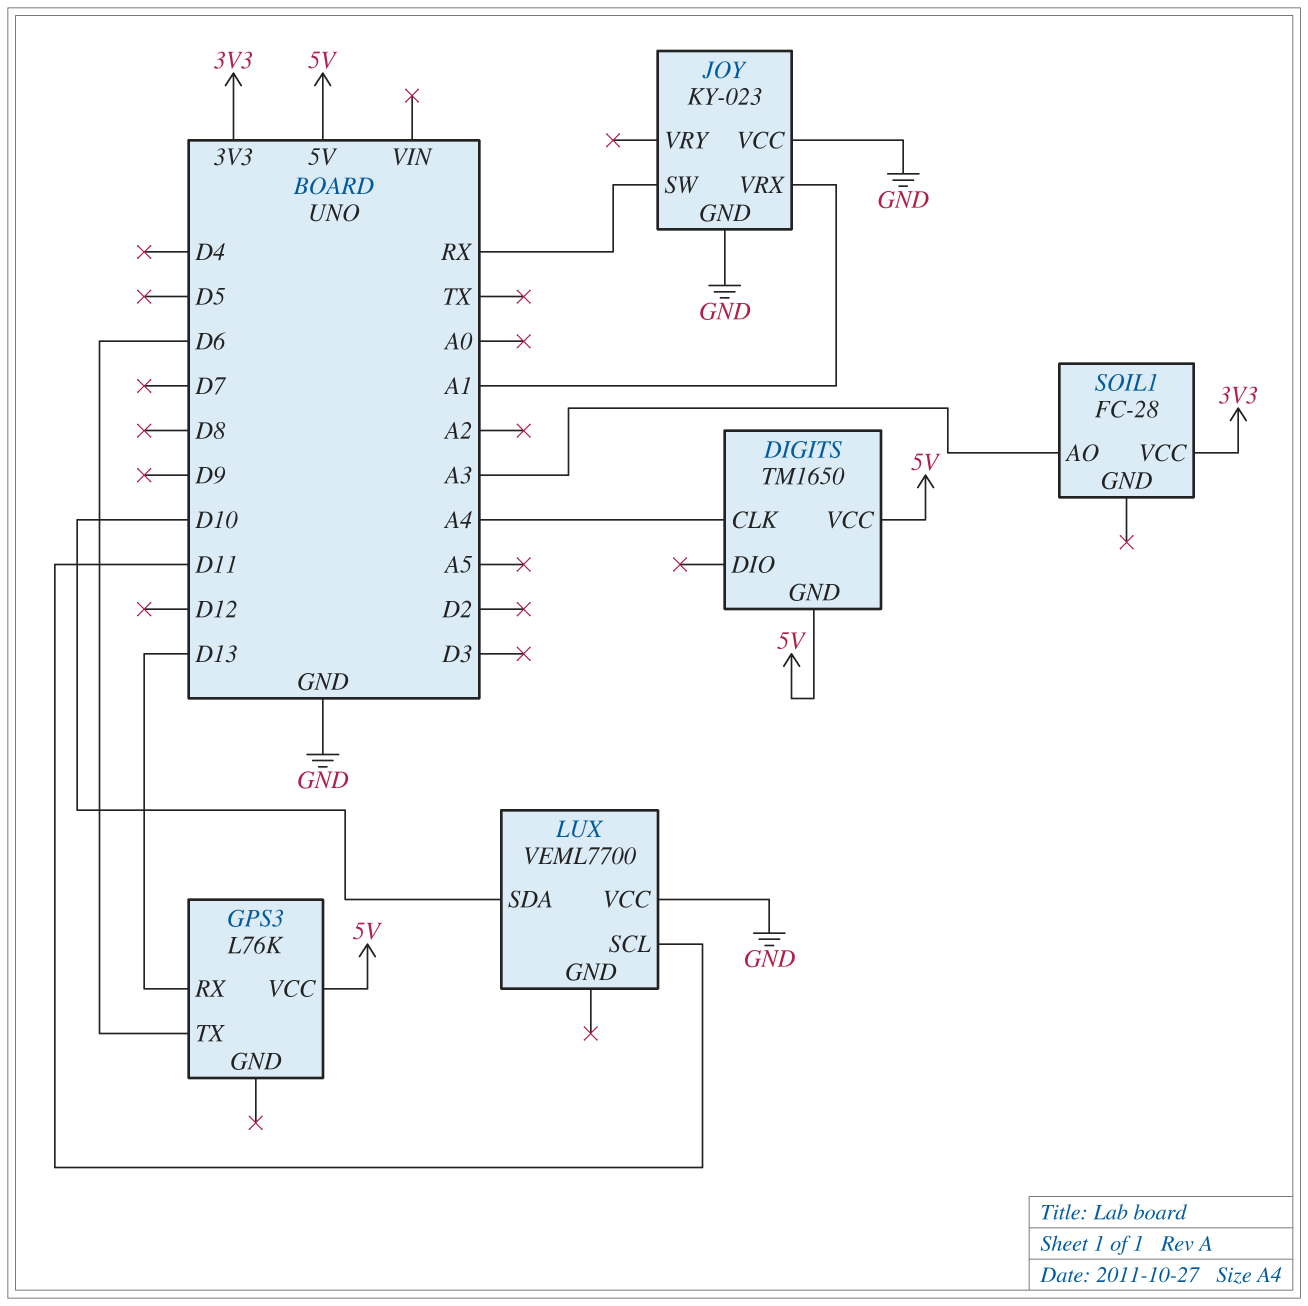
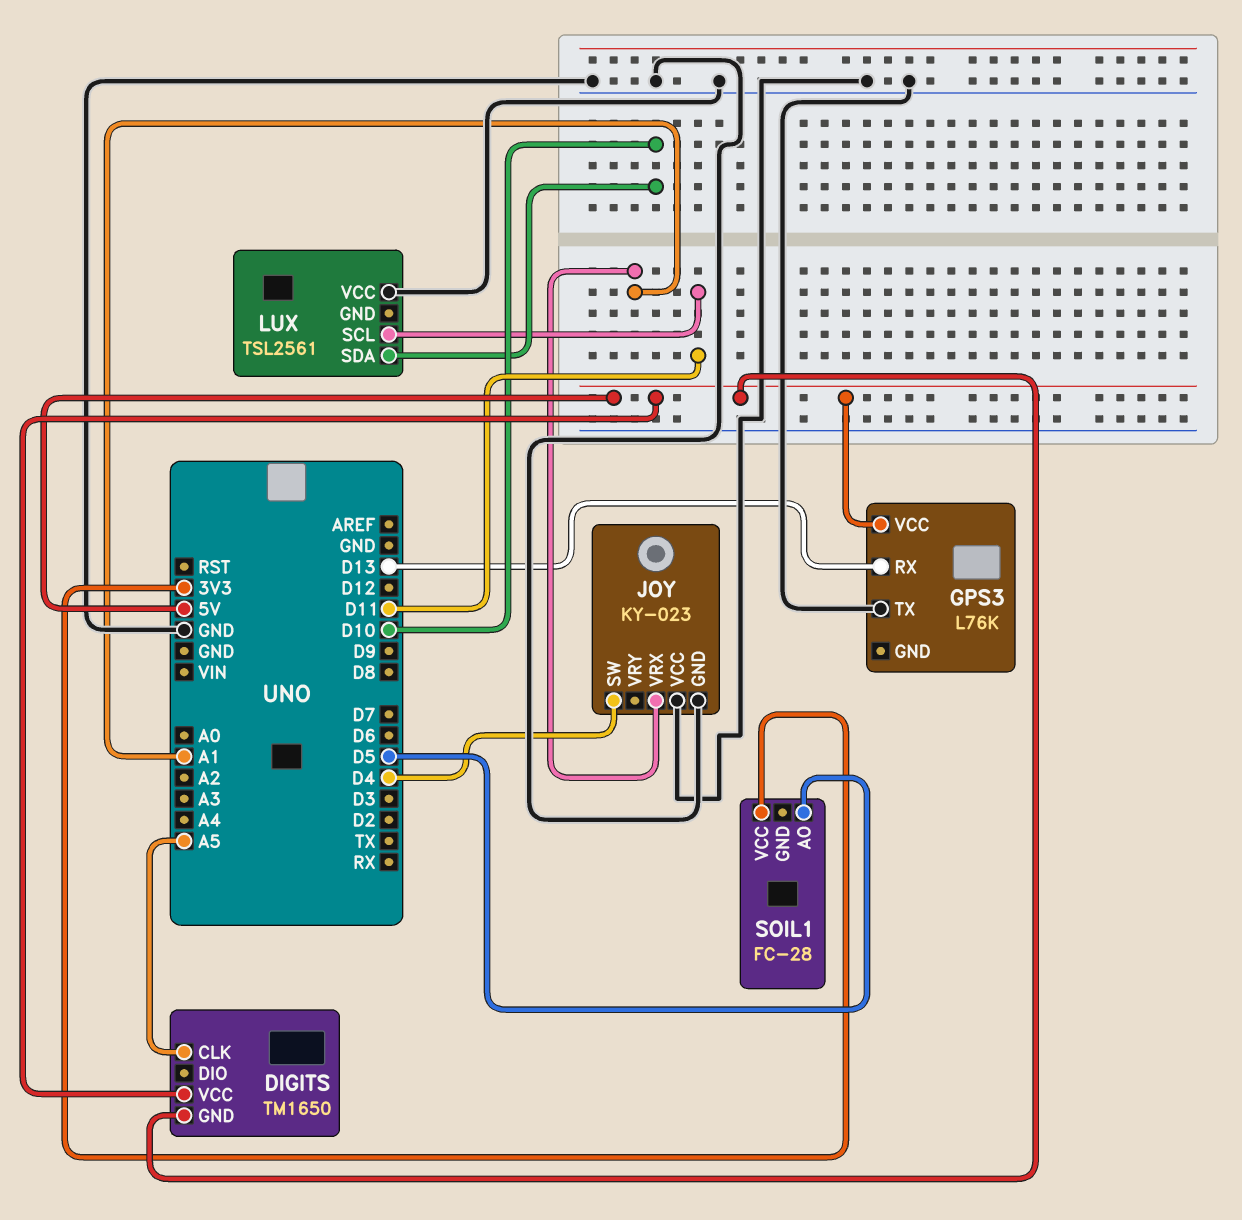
DIGITS pin CLK: A4 -> A5
GPS3 pin TX: D6 -> GND
JOY pin SW: RX -> D4
LUX: VEML7700 -> TSL2561
SOIL1 pin AO: A3 -> D5

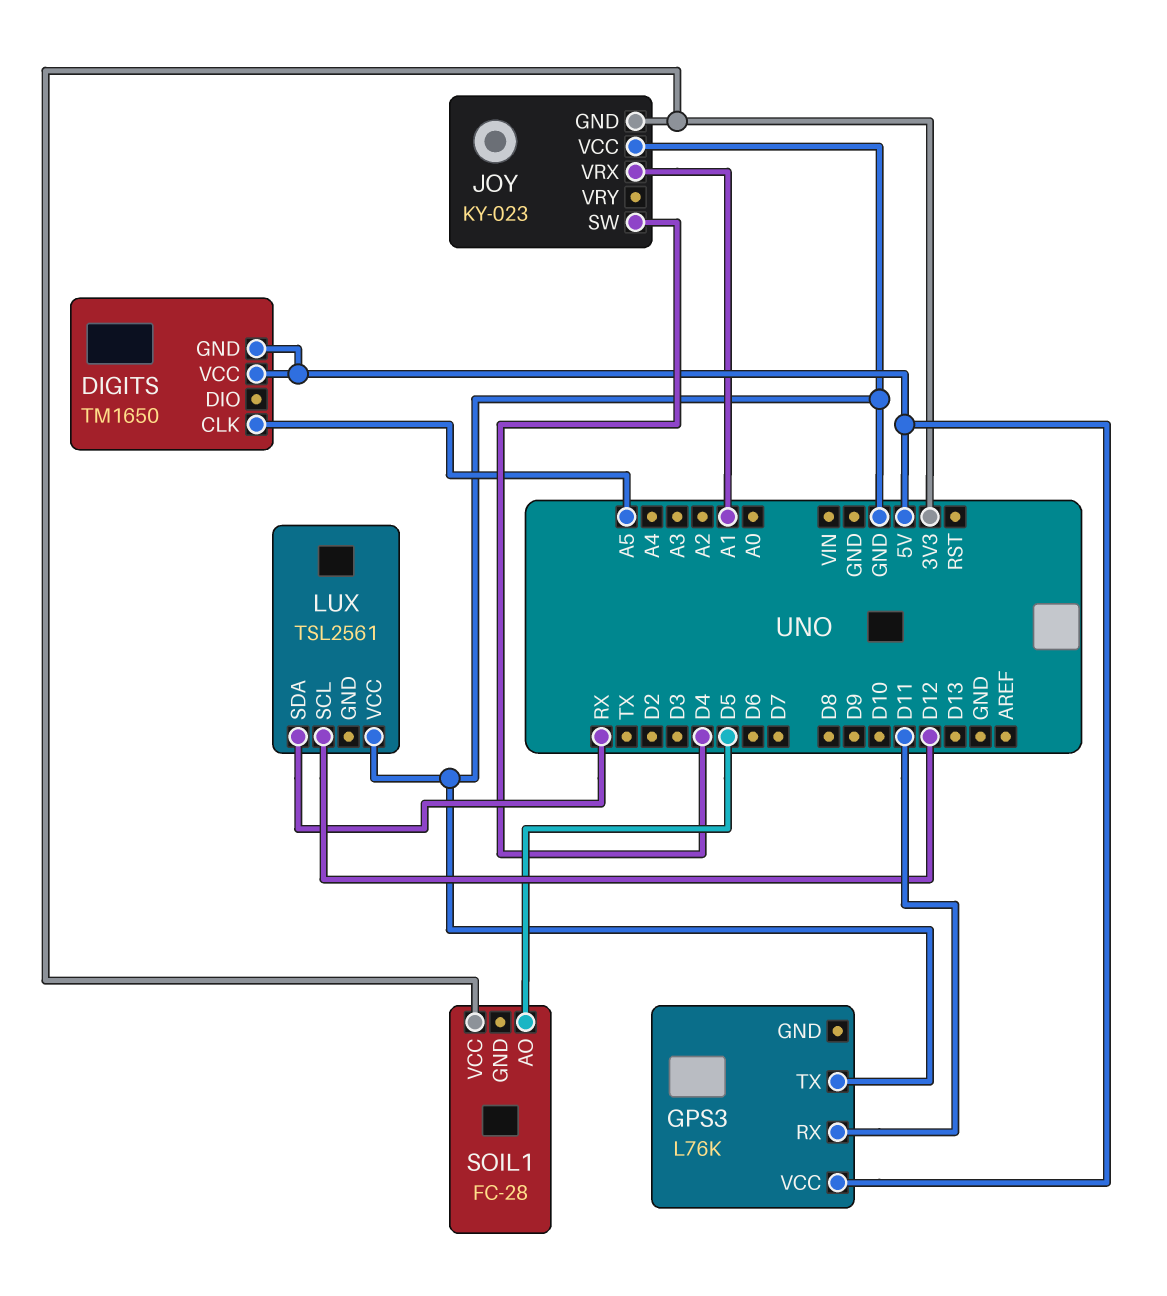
GPS3 pin RX: D13 -> D11
JOY pin GND: GND -> 3V3
LUX pin SCL: D11 -> D12
LUX pin SDA: D10 -> RX

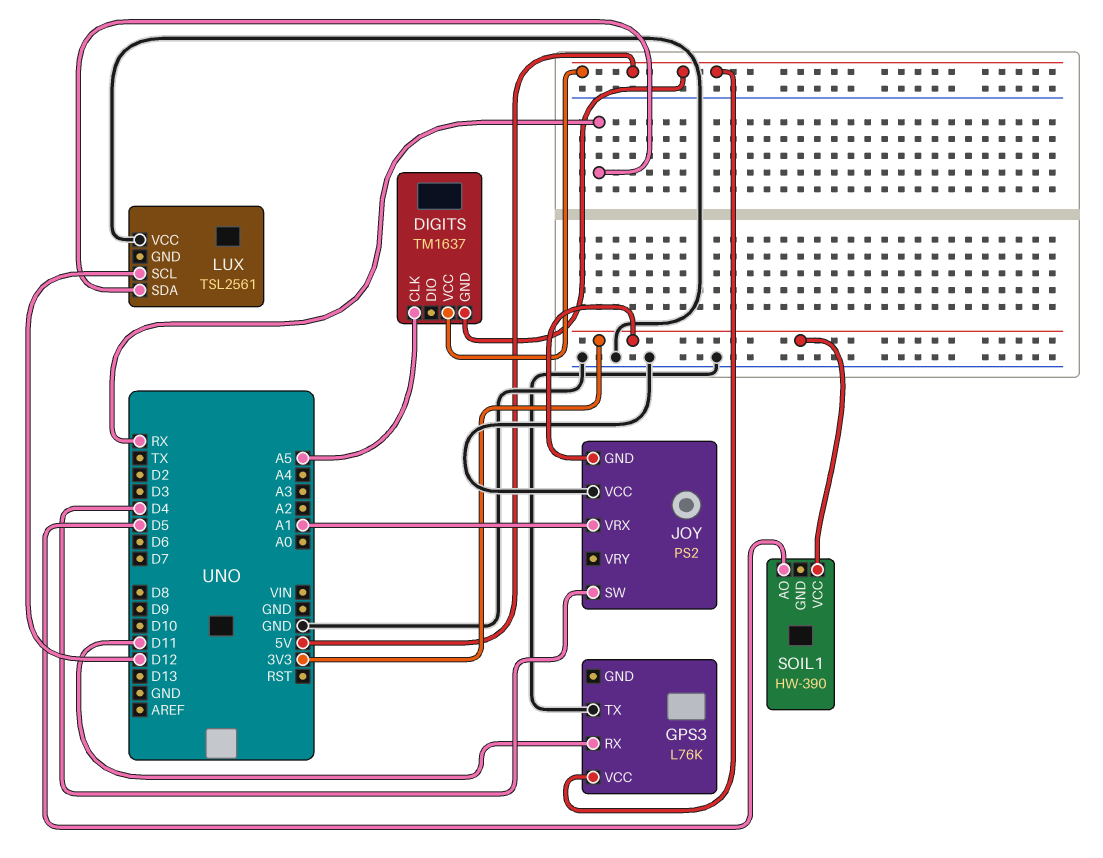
DIGITS: TM1650 -> TM1637
JOY: KY-023 -> PS2
SOIL1: FC-28 -> HW-390

